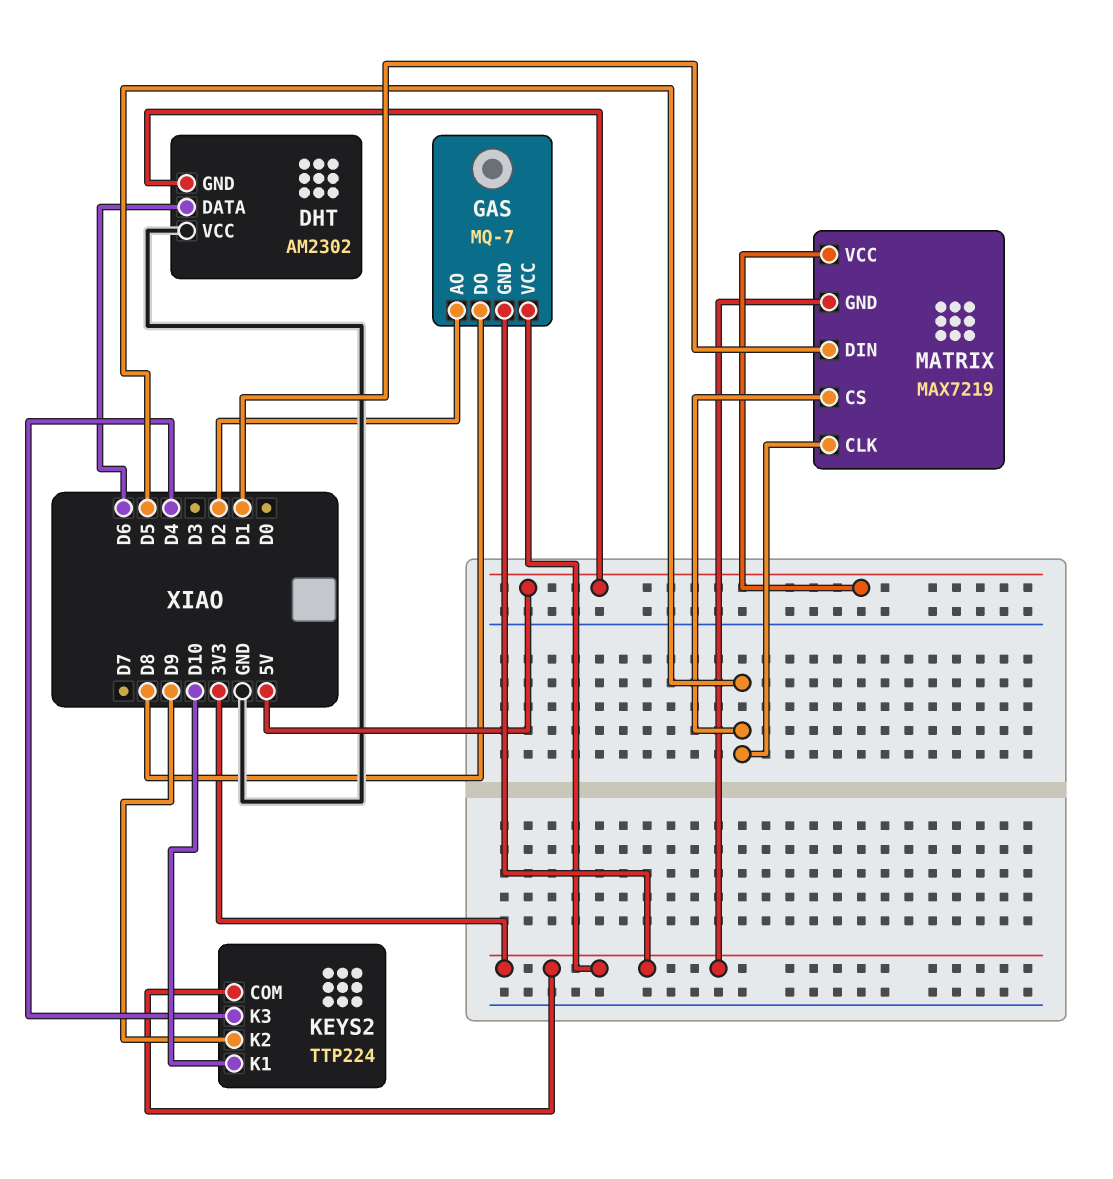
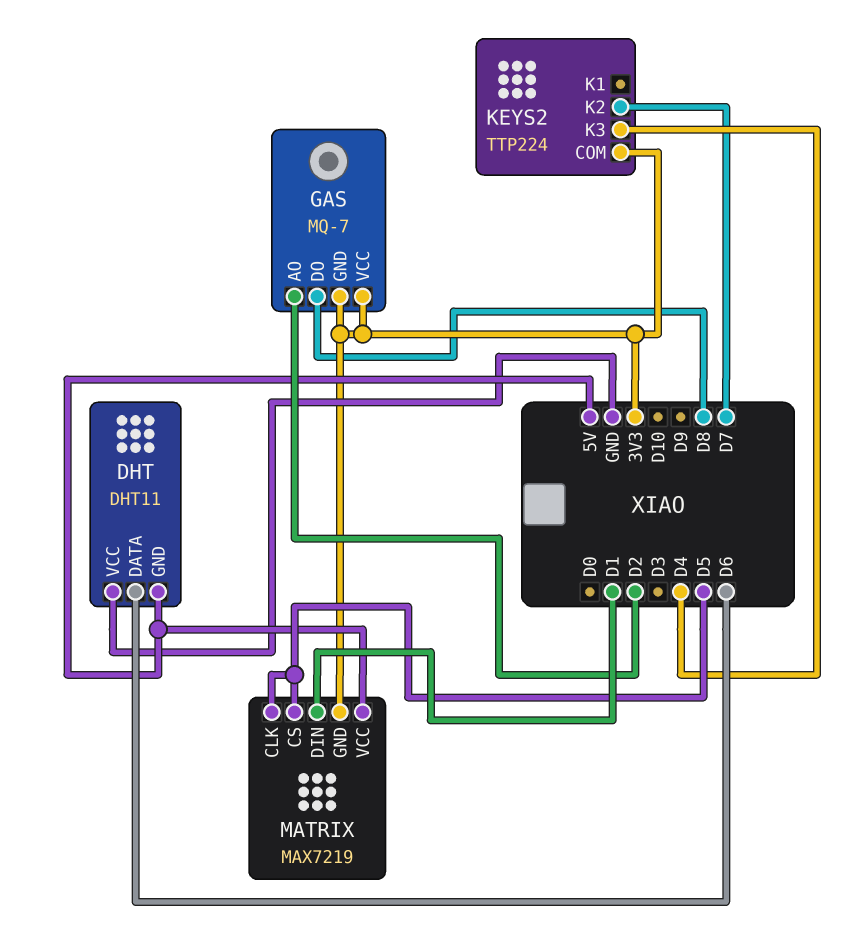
DHT: AM2302 -> DHT11
KEYS2 pin K1: D10 -> none
KEYS2 pin K2: D9 -> D7

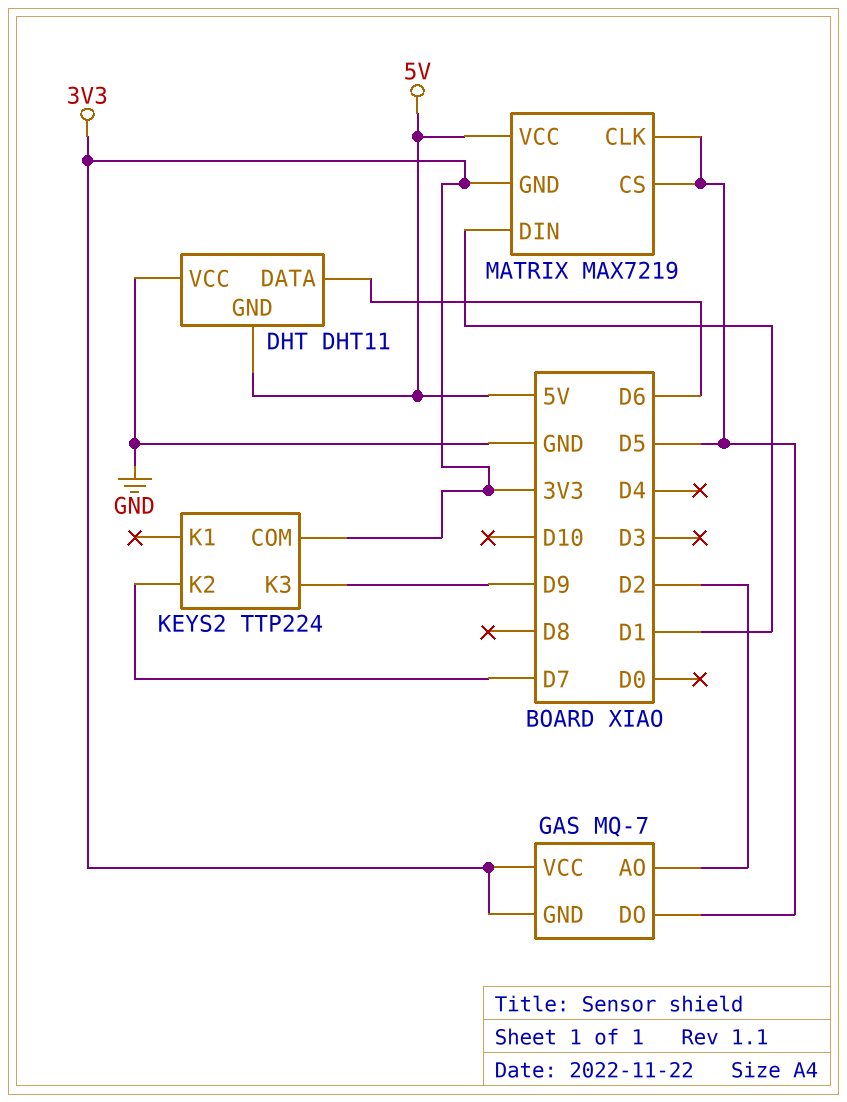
GAS pin DO: D8 -> D5
KEYS2 pin K3: D4 -> D9

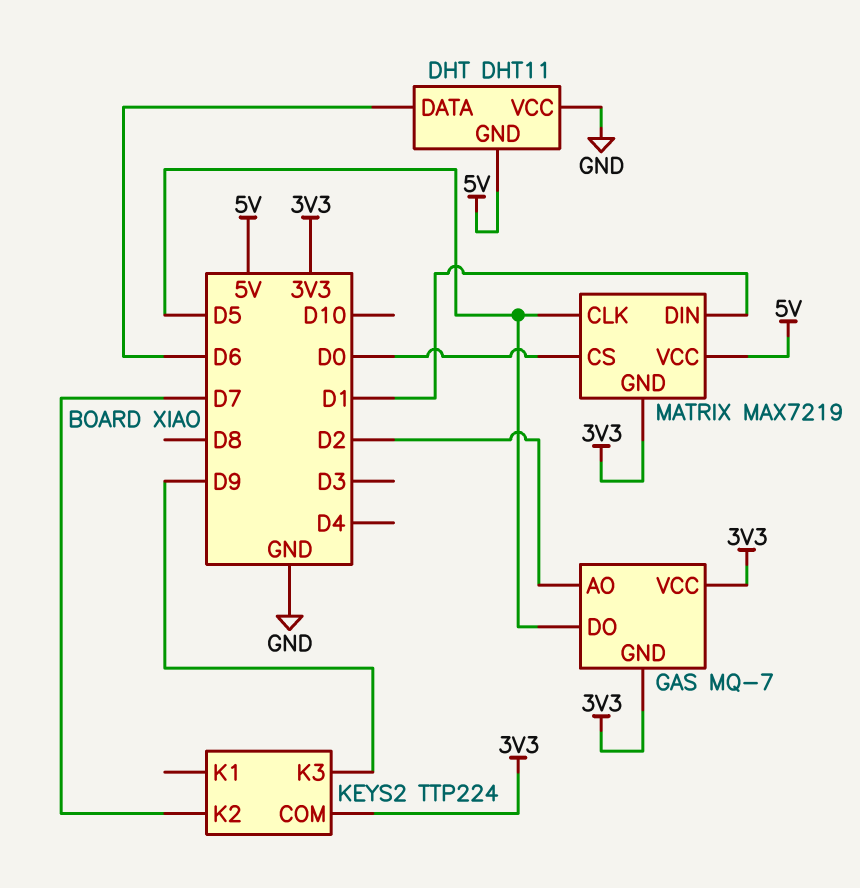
MATRIX pin CS: D5 -> D0

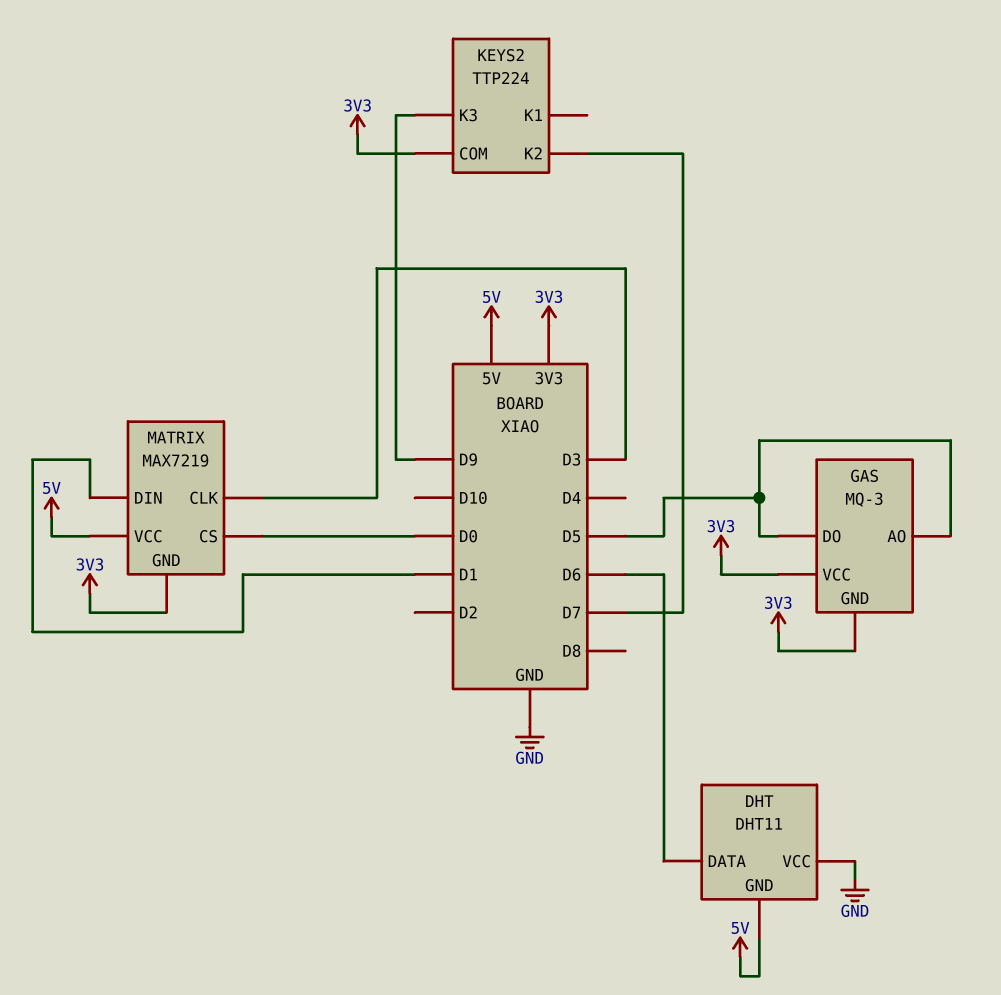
GAS: MQ-7 -> MQ-3
GAS pin AO: D2 -> D5
MATRIX pin CLK: D5 -> D3

